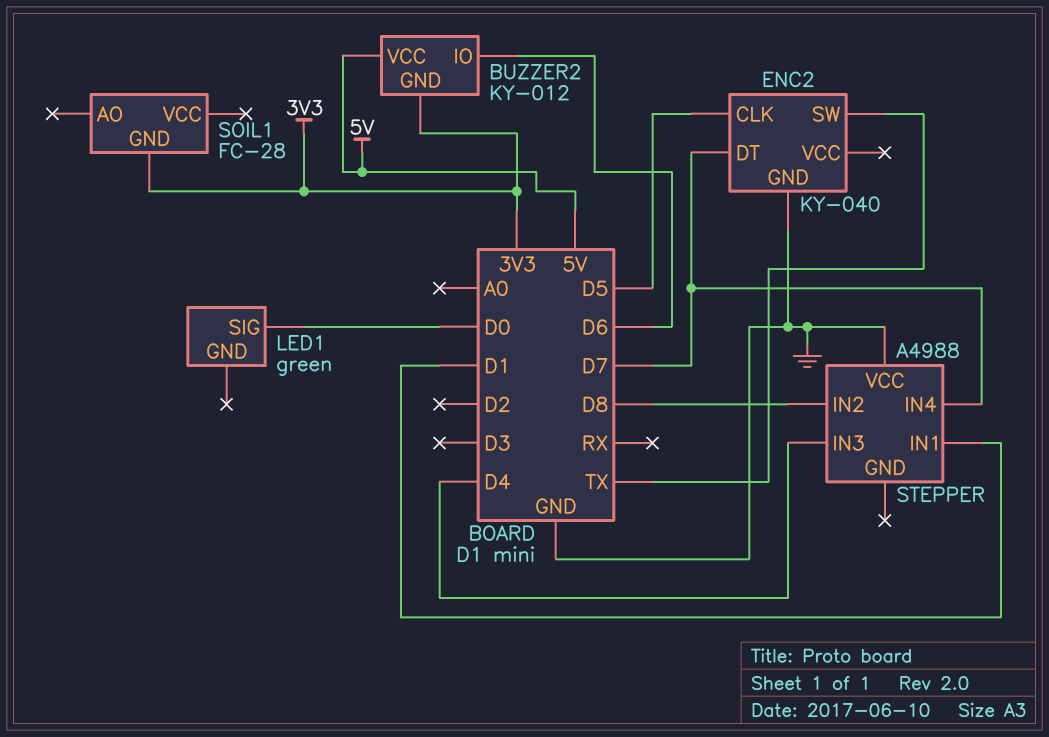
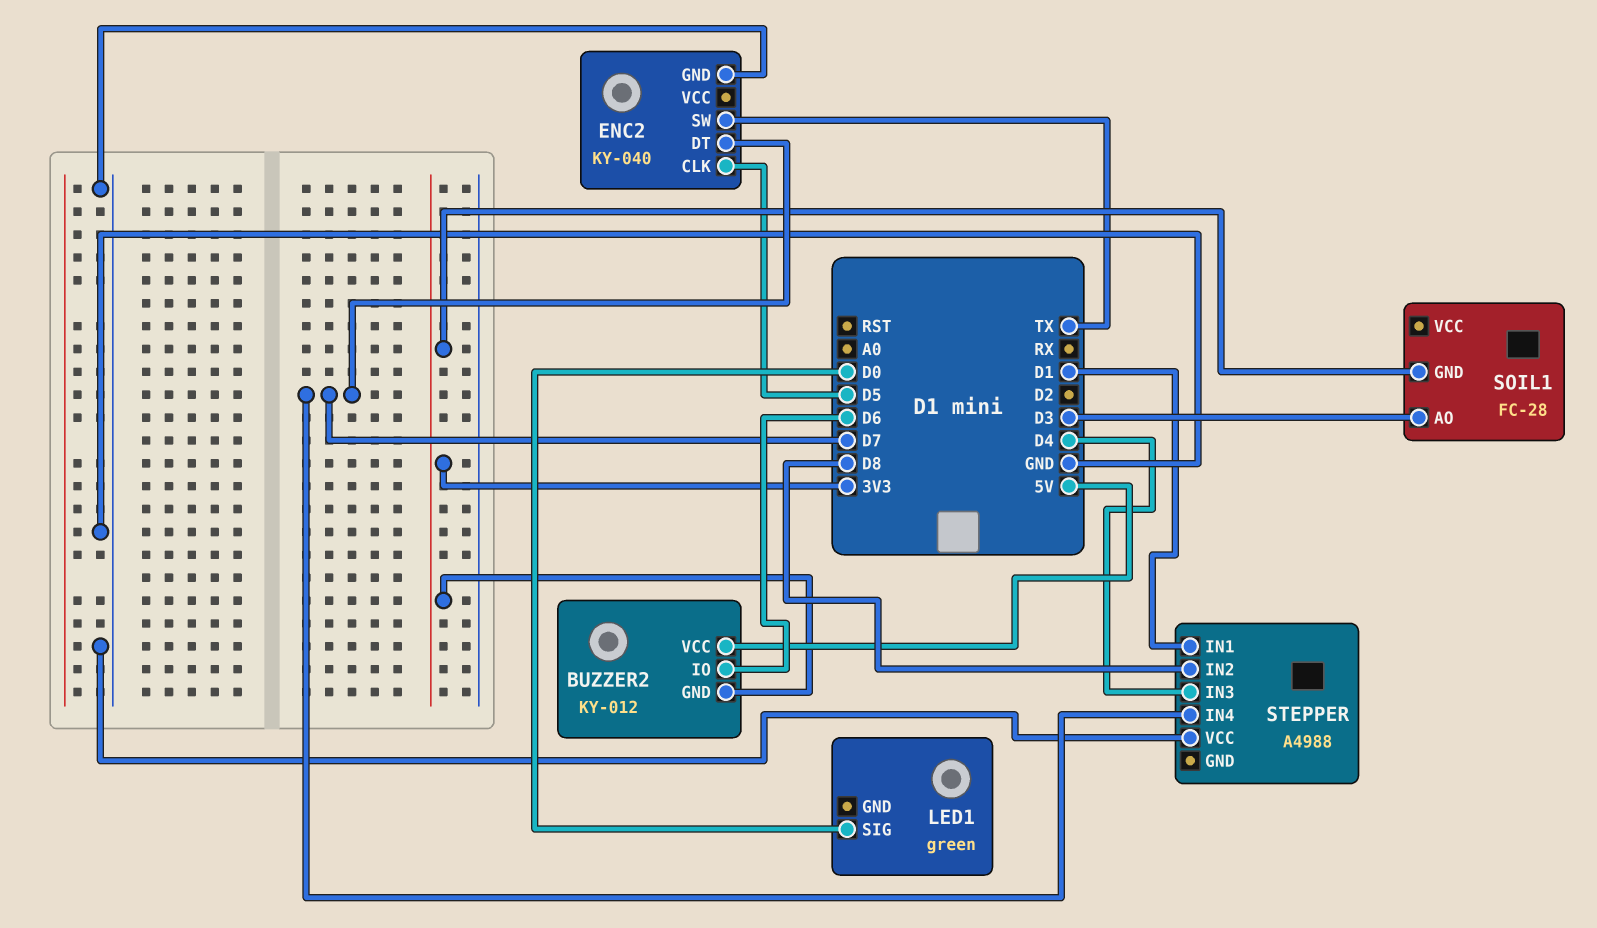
SOIL1 pin AO: none -> D3

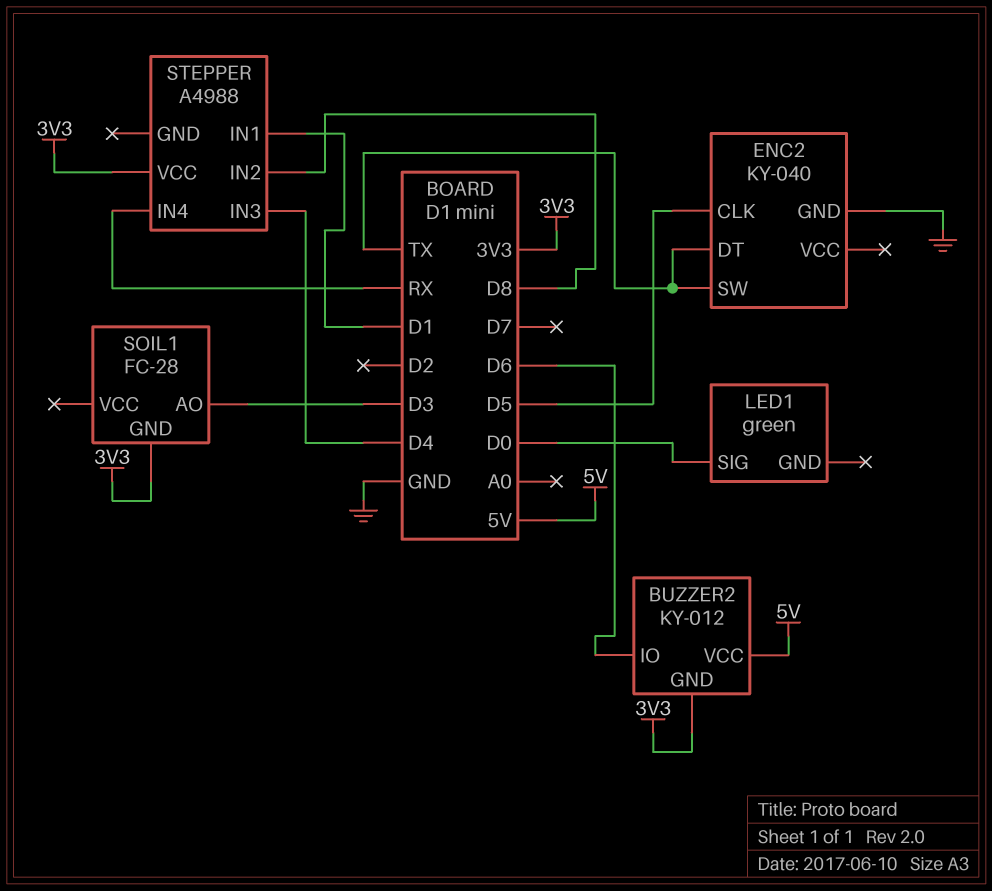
ENC2 pin DT: D7 -> TX
STEPPER pin IN4: D7 -> RX
STEPPER pin VCC: GND -> 3V3

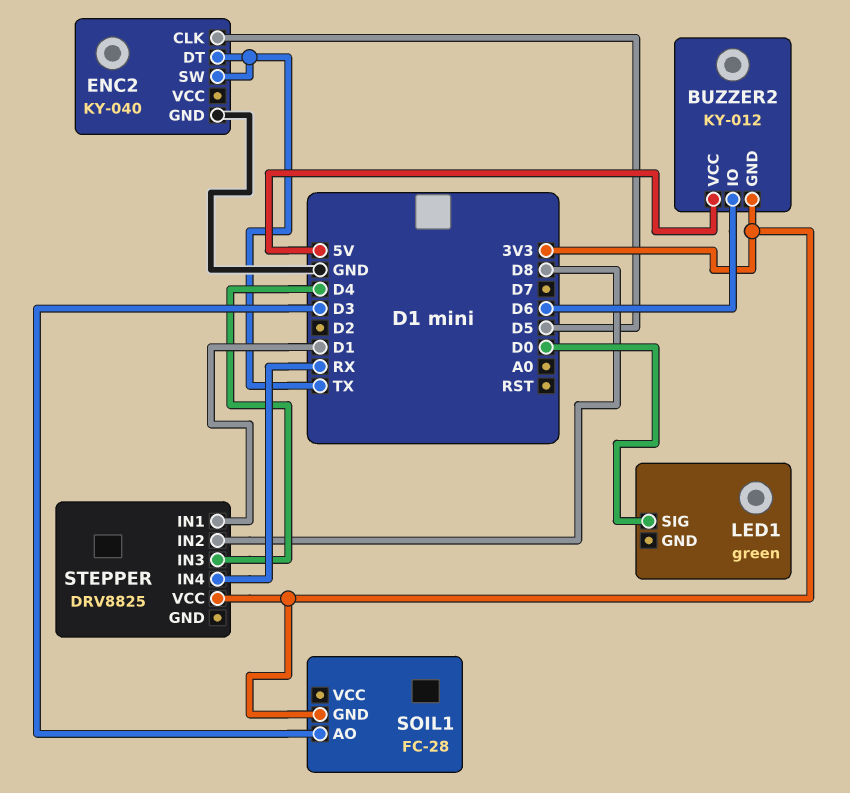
STEPPER: A4988 -> DRV8825

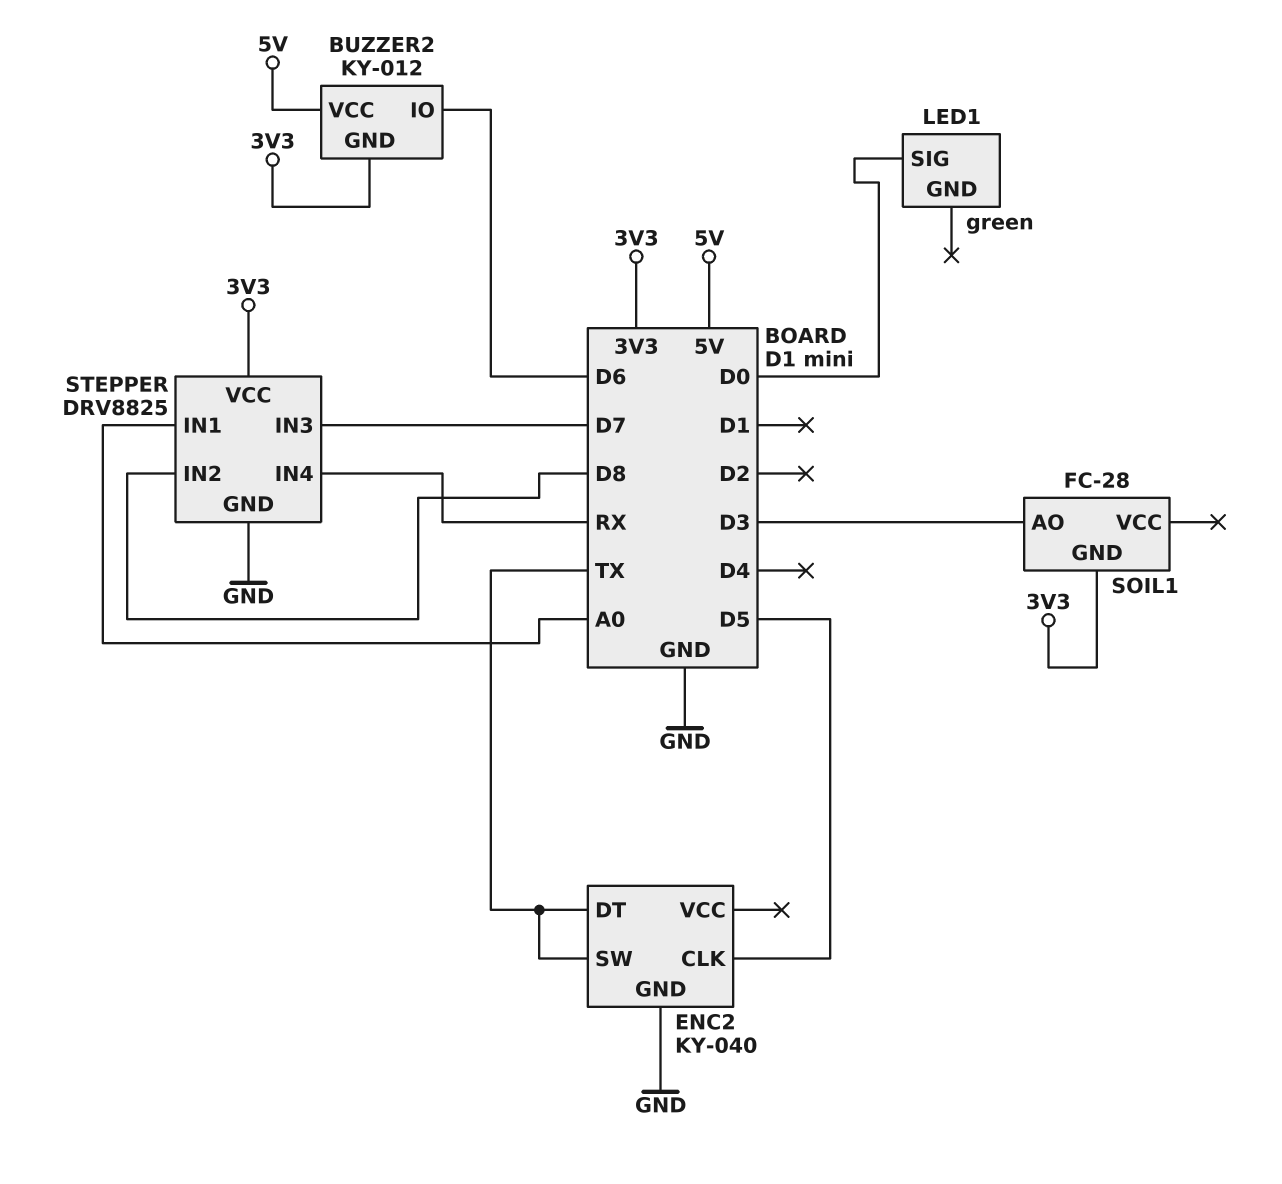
STEPPER pin GND: none -> GND
STEPPER pin IN1: D1 -> A0
STEPPER pin IN3: D4 -> D7

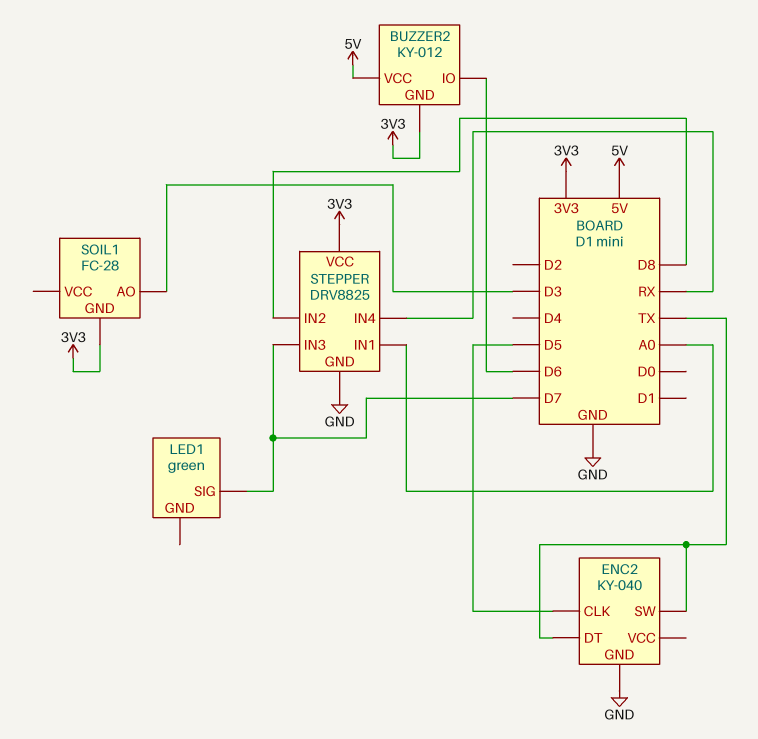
LED1 pin SIG: D0 -> D7

